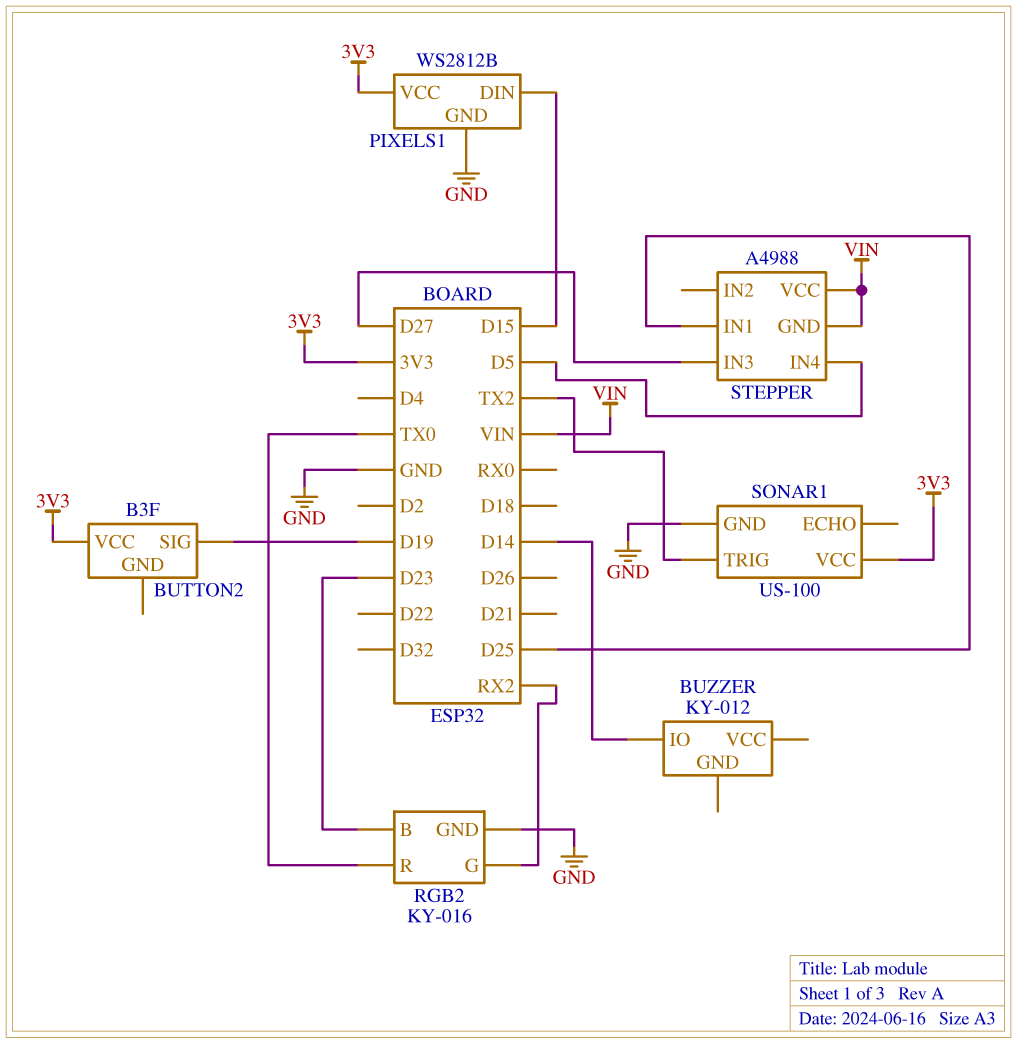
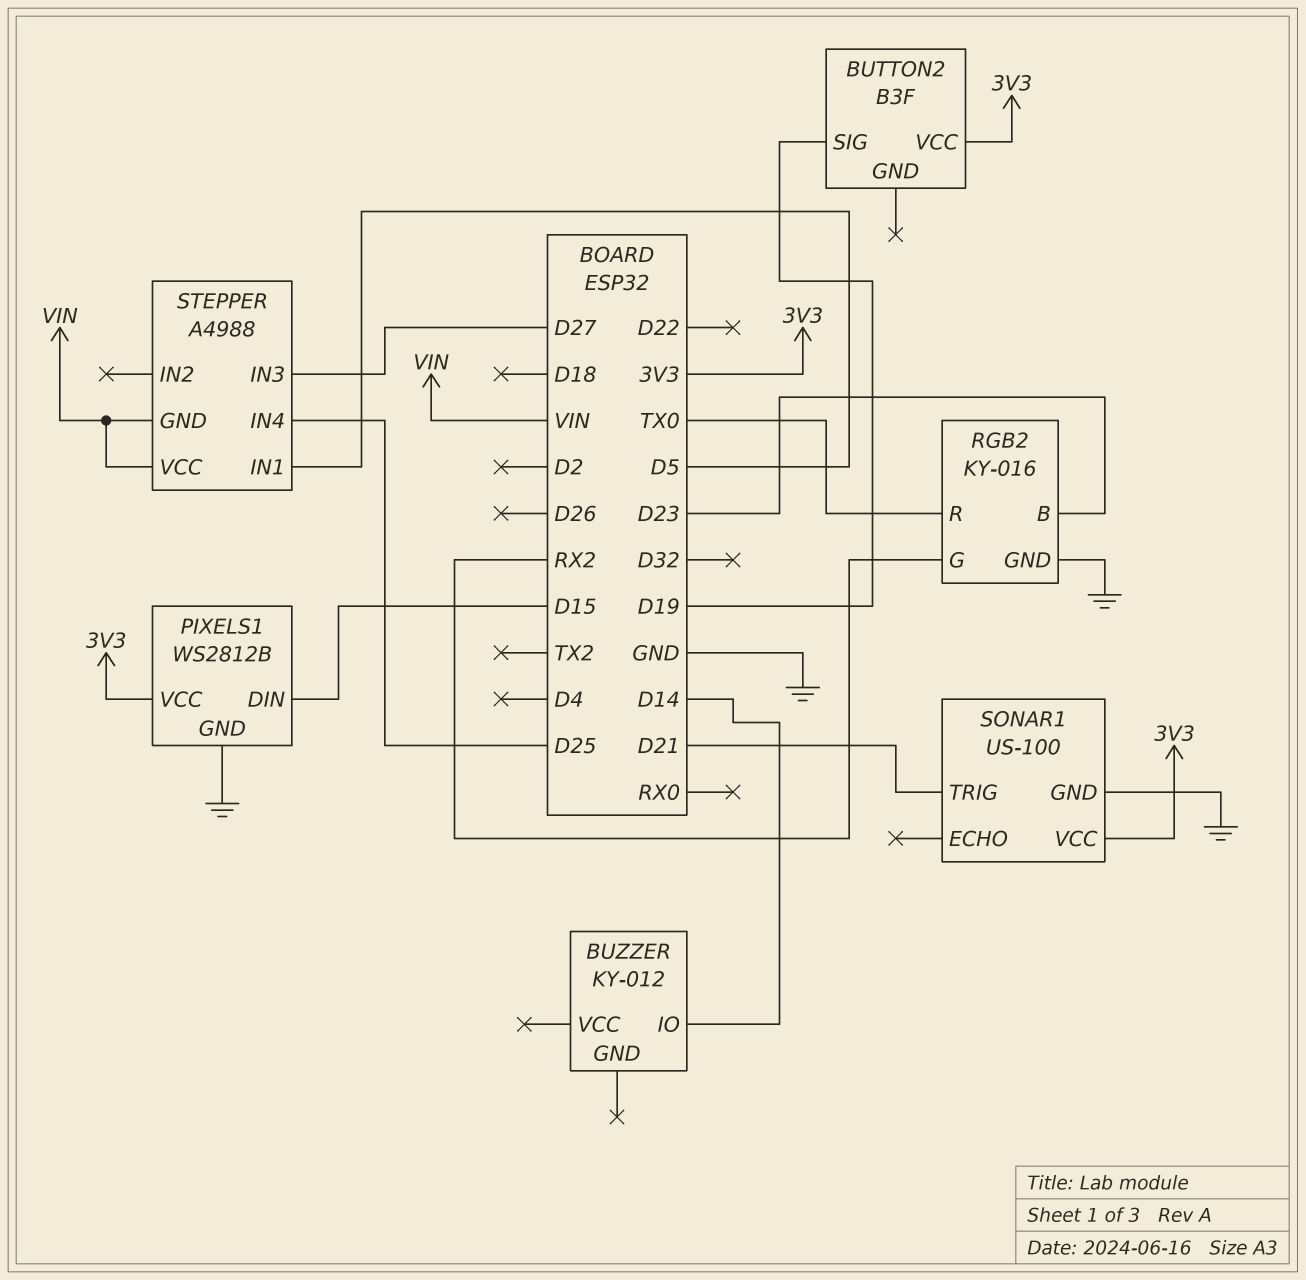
SONAR1 pin TRIG: TX2 -> D21
STEPPER pin IN1: D25 -> D5
STEPPER pin IN4: D5 -> D25

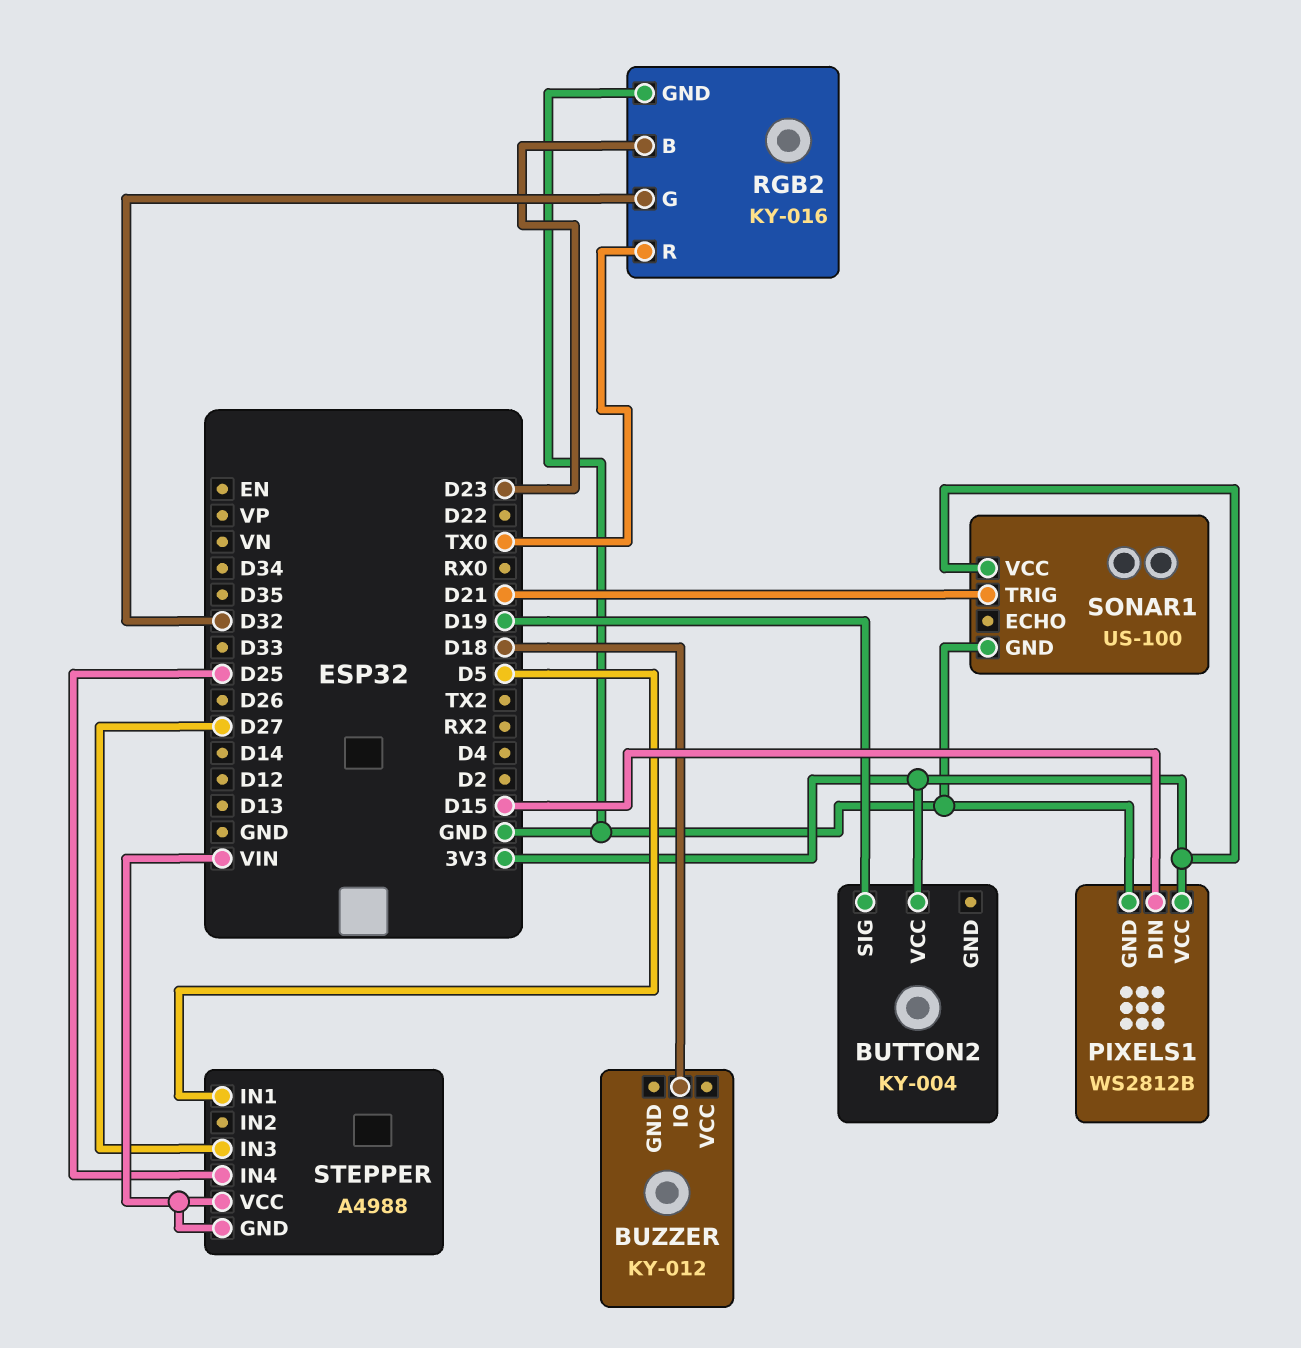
BUTTON2: B3F -> KY-004
BUZZER pin IO: D14 -> D18
RGB2 pin G: RX2 -> D32

